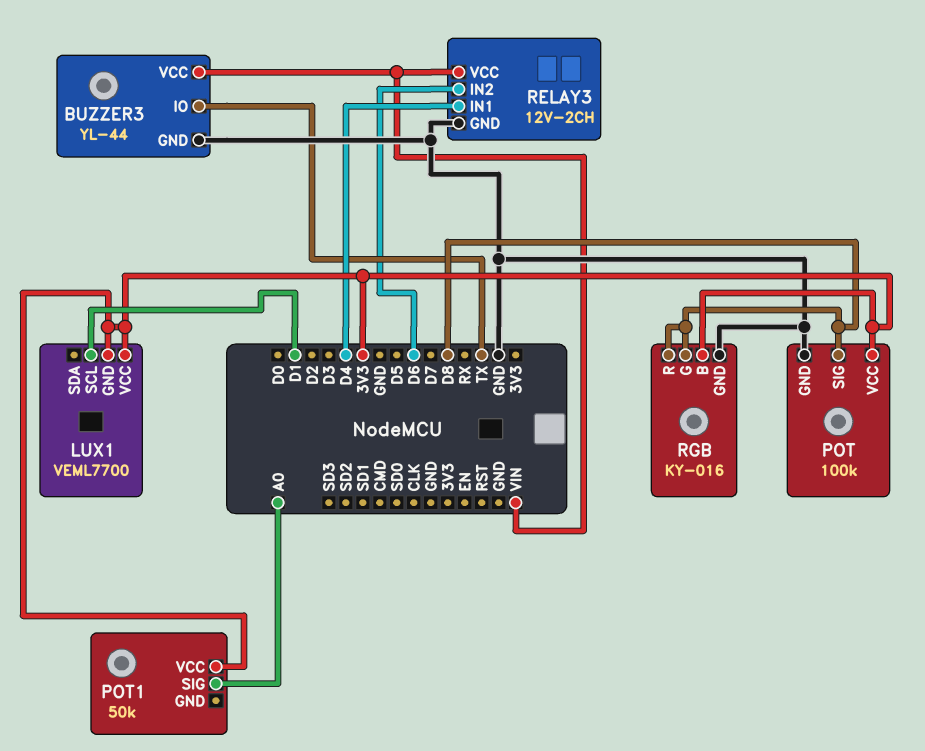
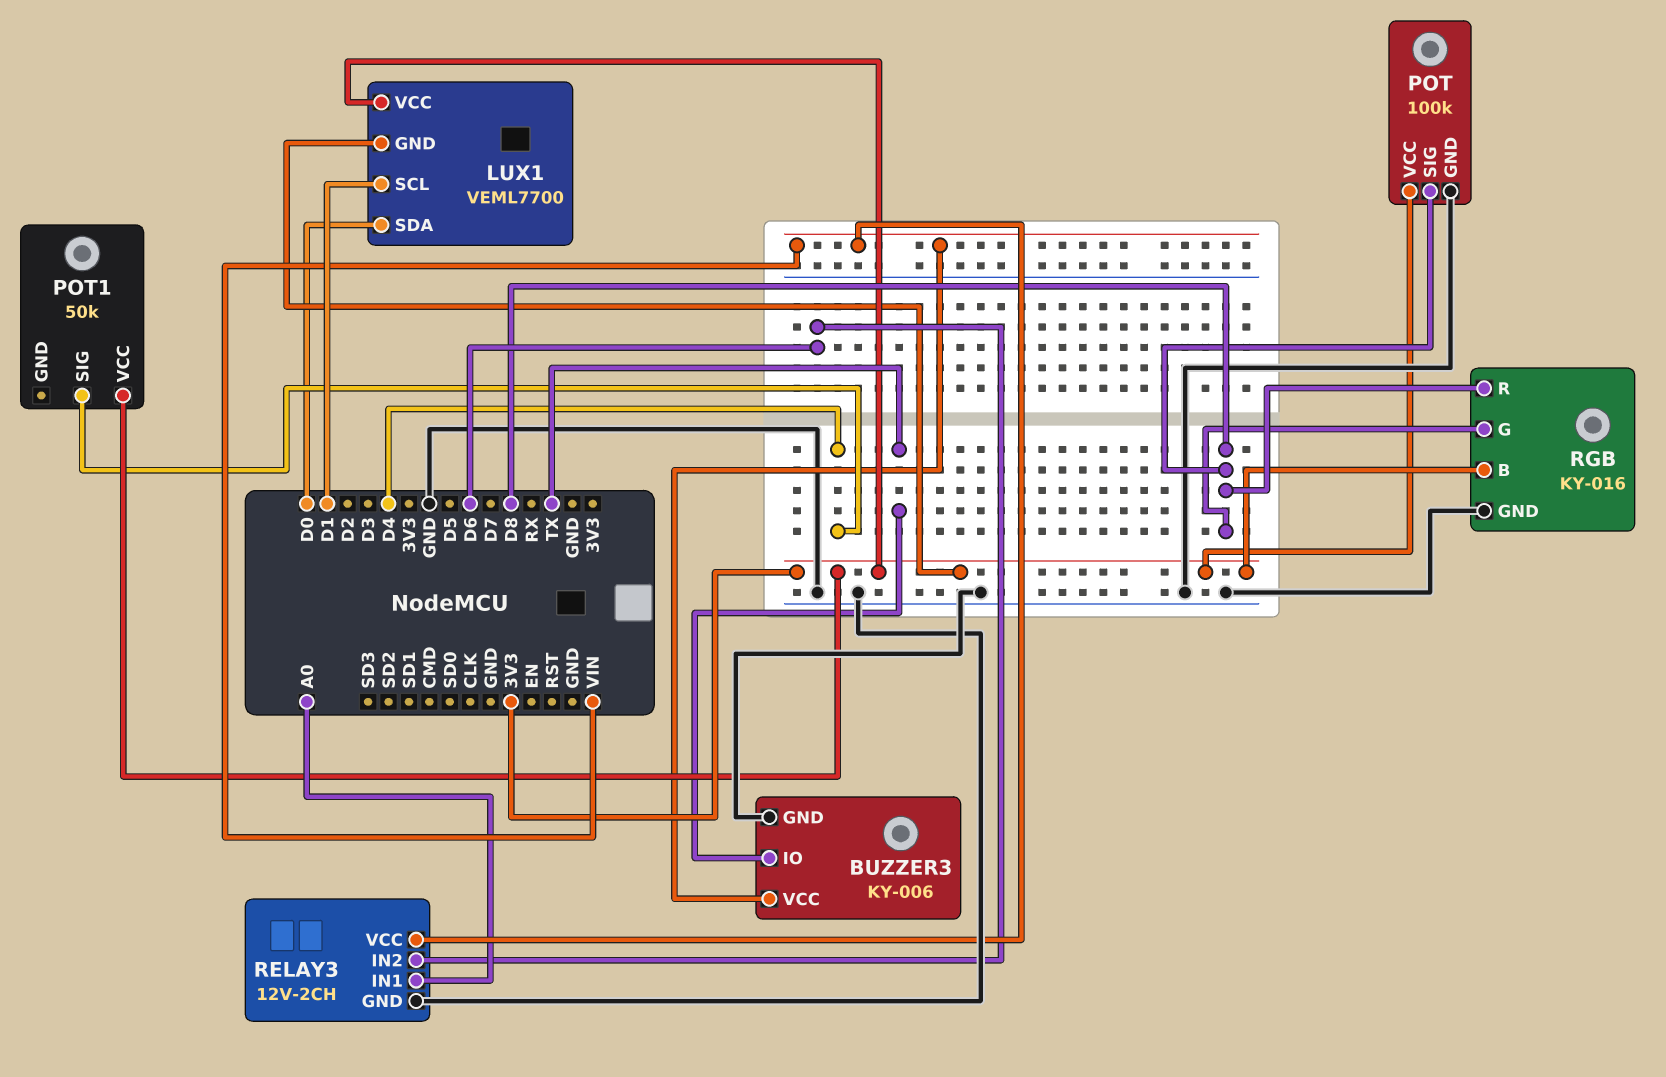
BUZZER3: YL-44 -> KY-006
LUX1 pin SDA: none -> D0
POT1 pin SIG: A0 -> D4
RELAY3 pin IN1: D4 -> A0

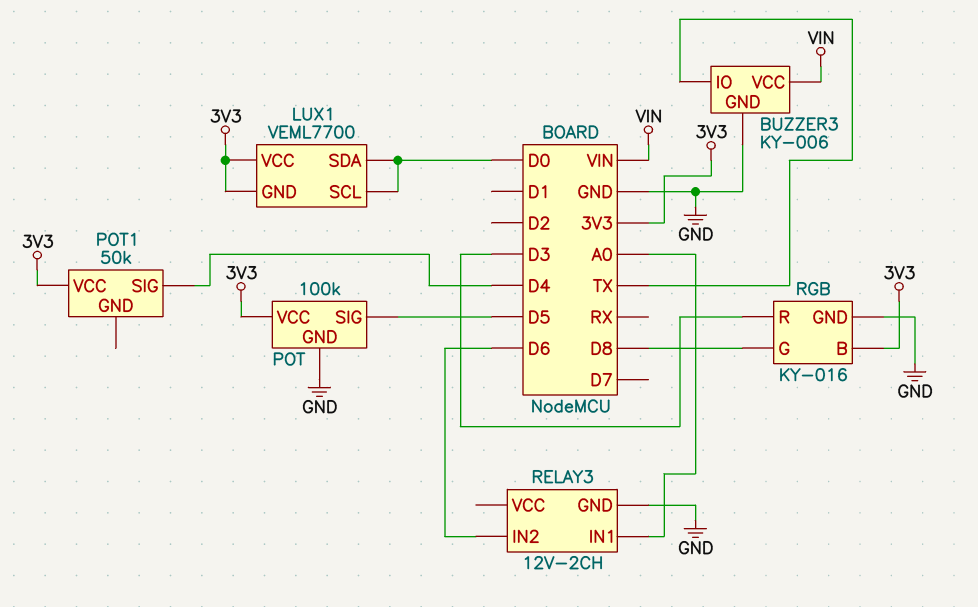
LUX1 pin SCL: D1 -> D0
POT pin SIG: D8 -> D5
RELAY3 pin VCC: VIN -> none
RGB pin R: D8 -> D3

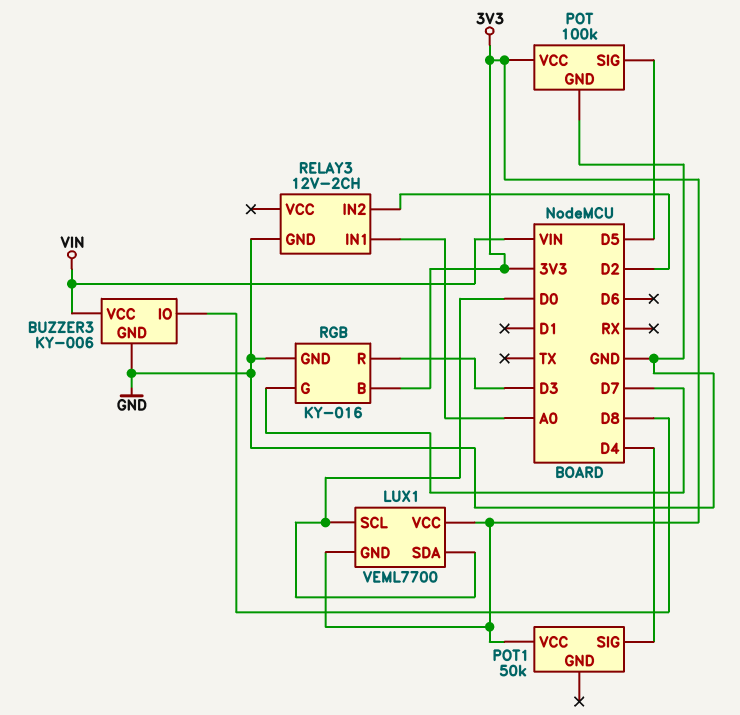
BUZZER3 pin IO: TX -> D8
RELAY3 pin IN2: D6 -> D2
RGB pin G: D8 -> D7

